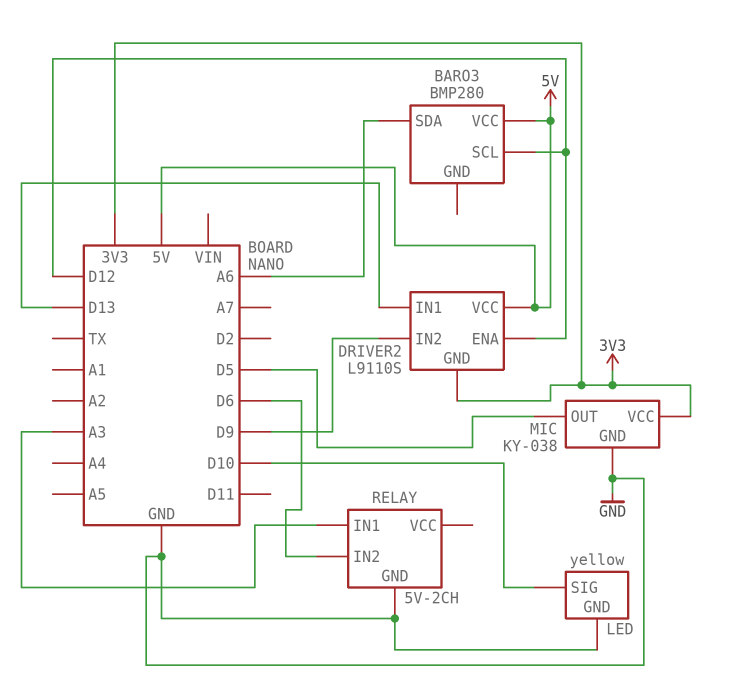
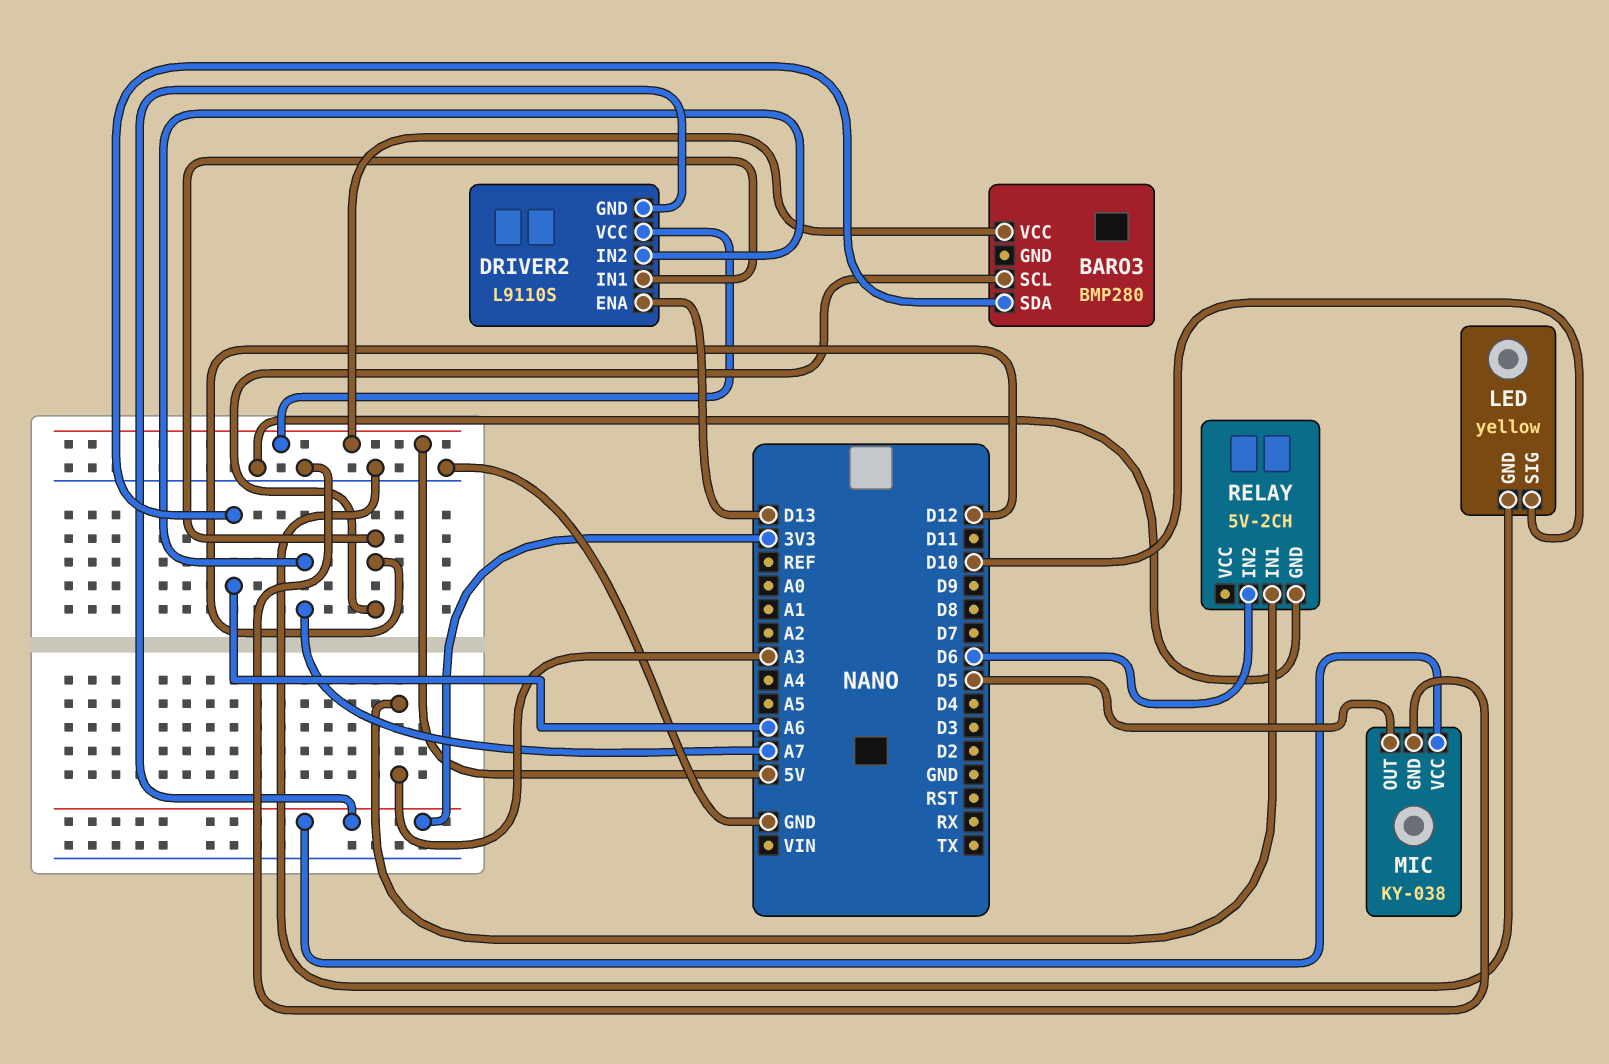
DRIVER2 pin ENA: D12 -> D13
DRIVER2 pin IN1: D13 -> D12
DRIVER2 pin IN2: D9 -> A7

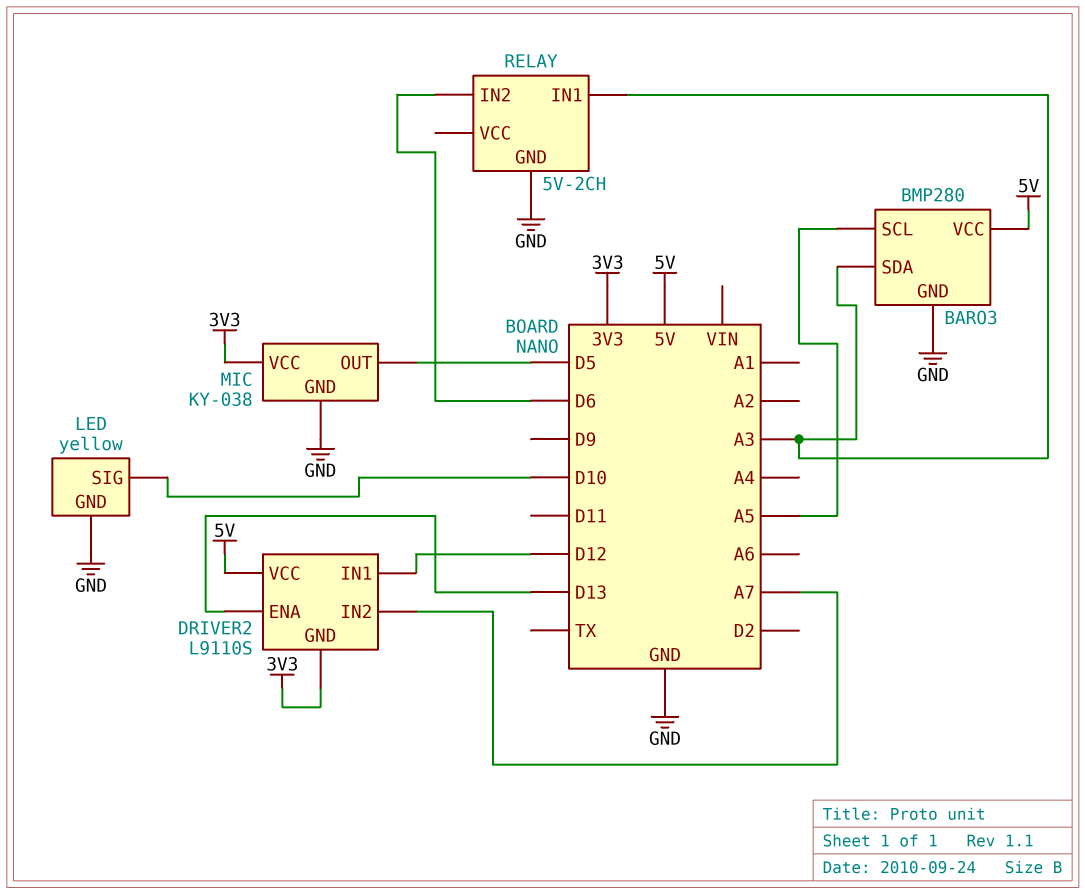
BARO3 pin GND: none -> GND
BARO3 pin SCL: D12 -> A5
BARO3 pin SDA: A6 -> A3

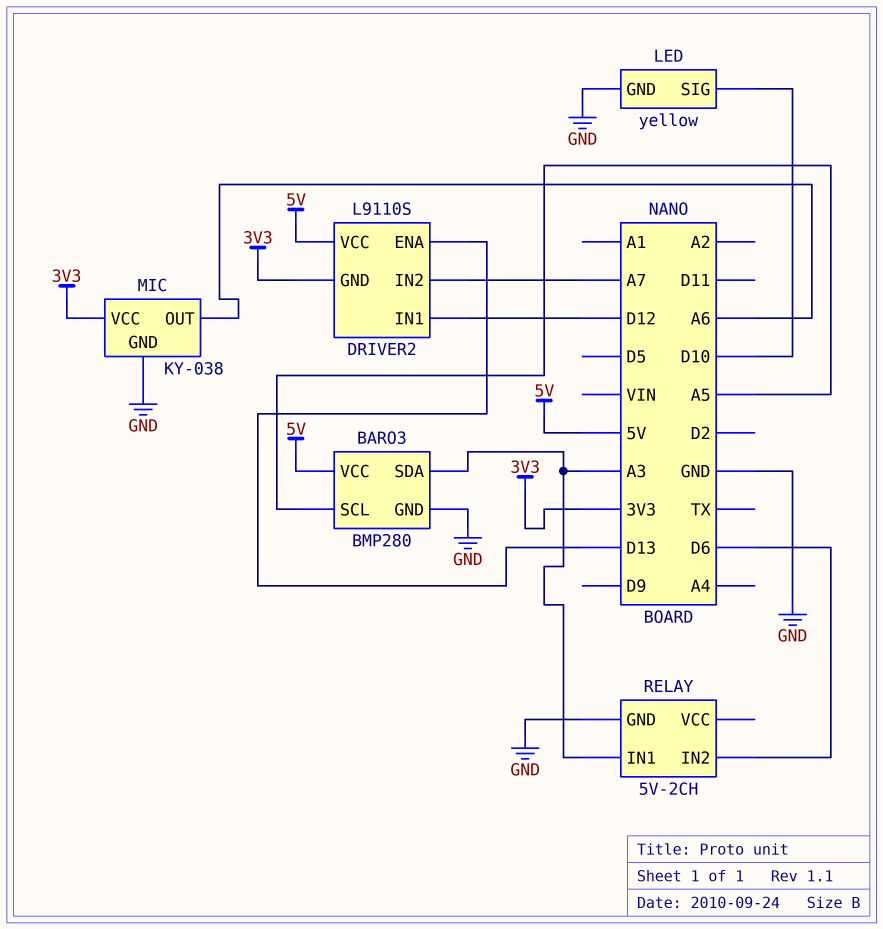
MIC pin OUT: D5 -> A6

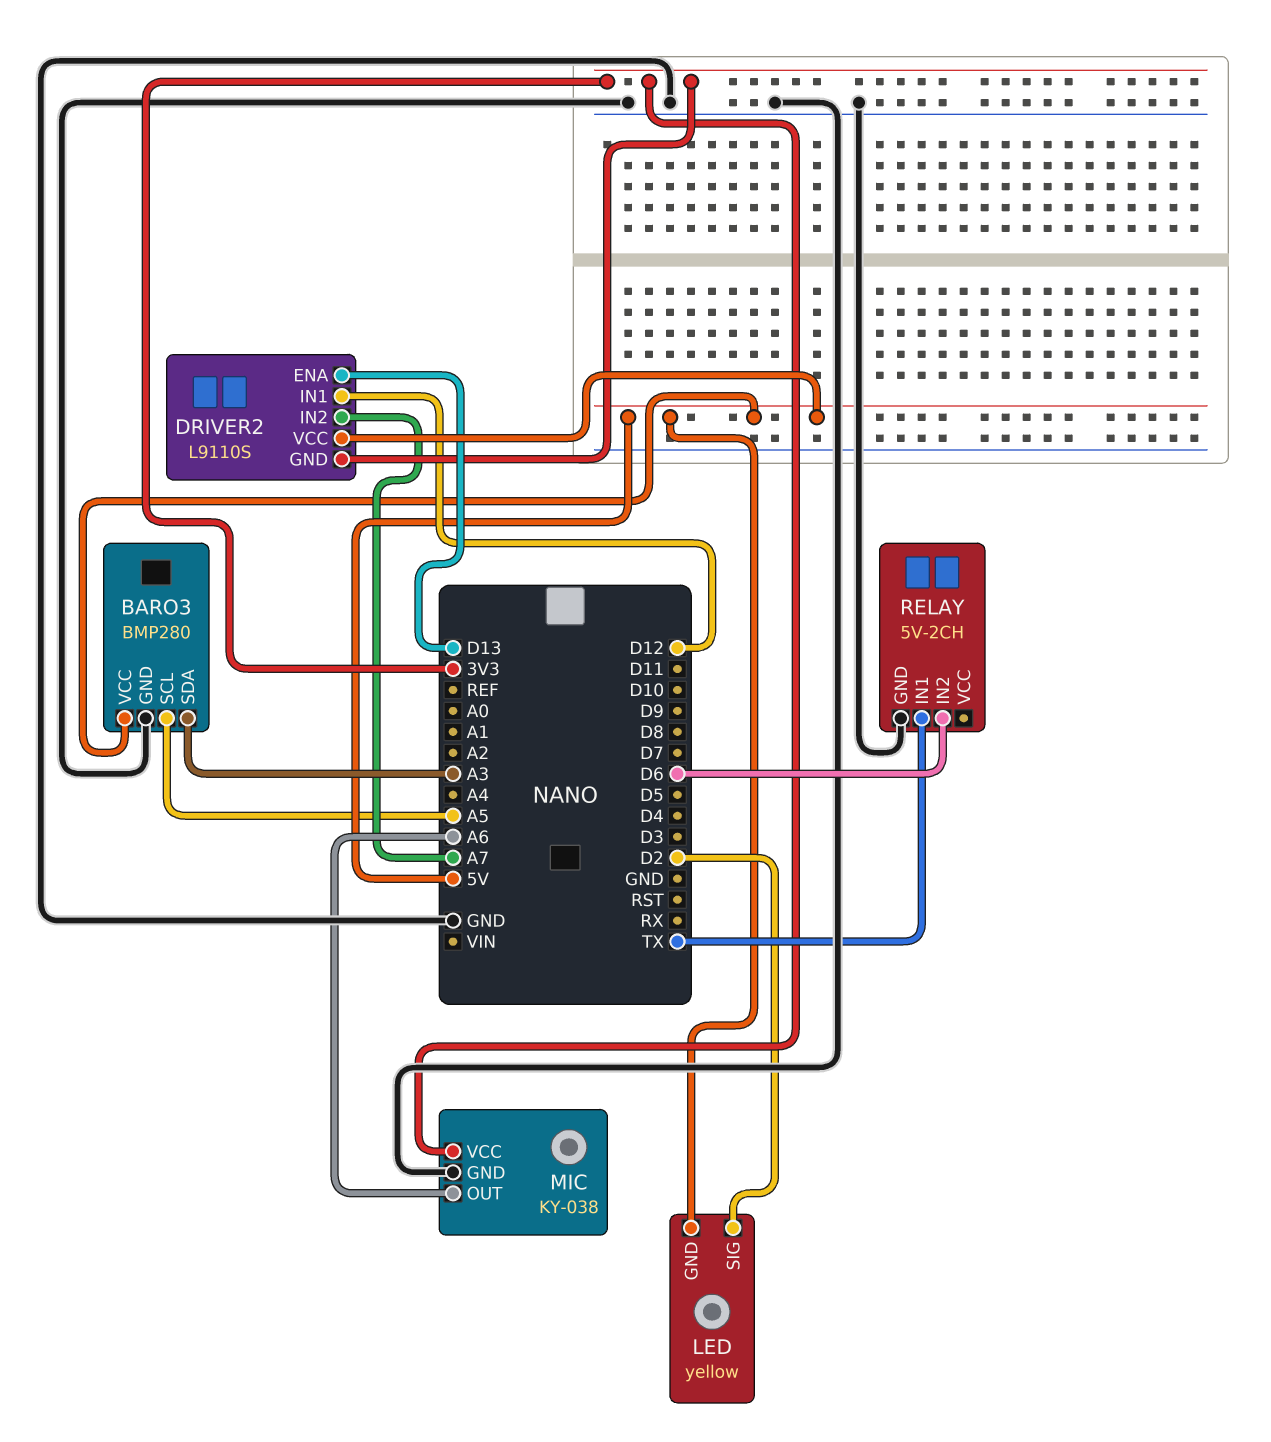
LED pin GND: GND -> 5V
LED pin SIG: D10 -> D2
RELAY pin IN1: A3 -> TX

